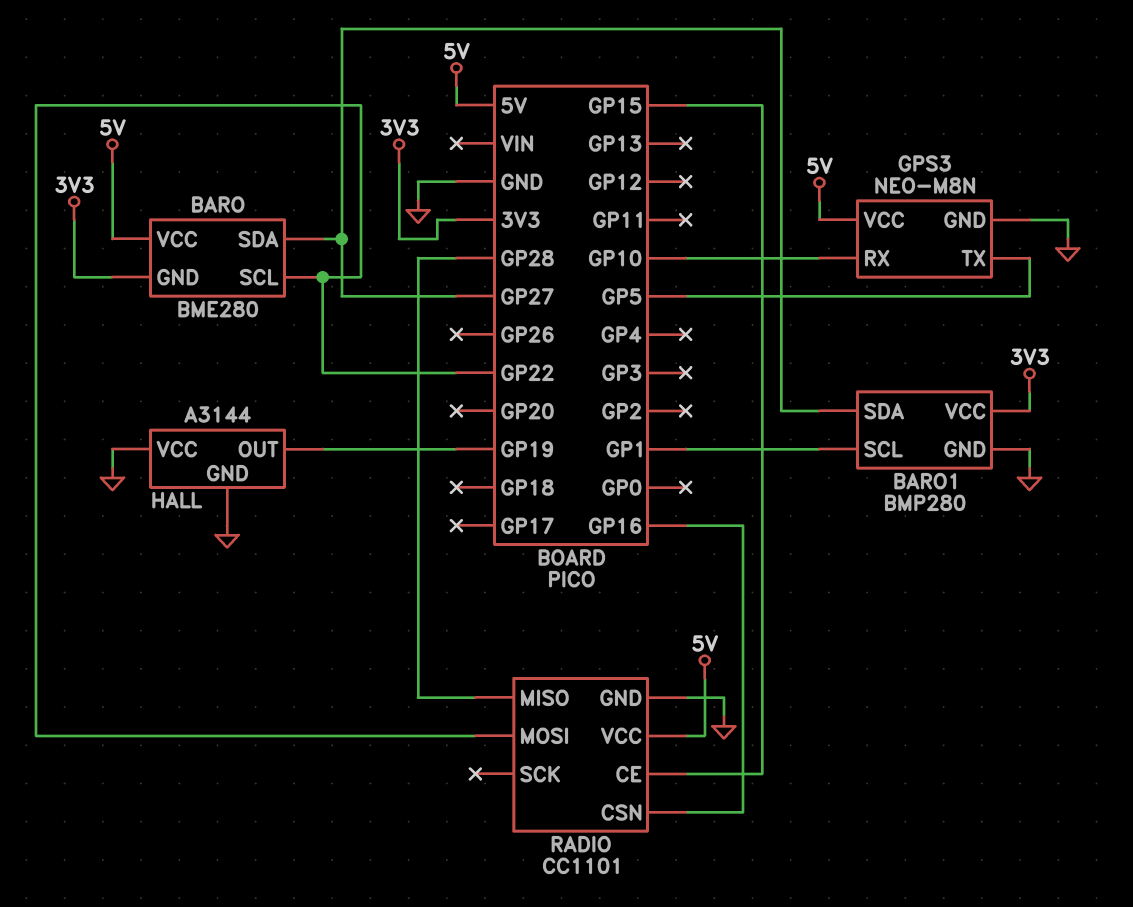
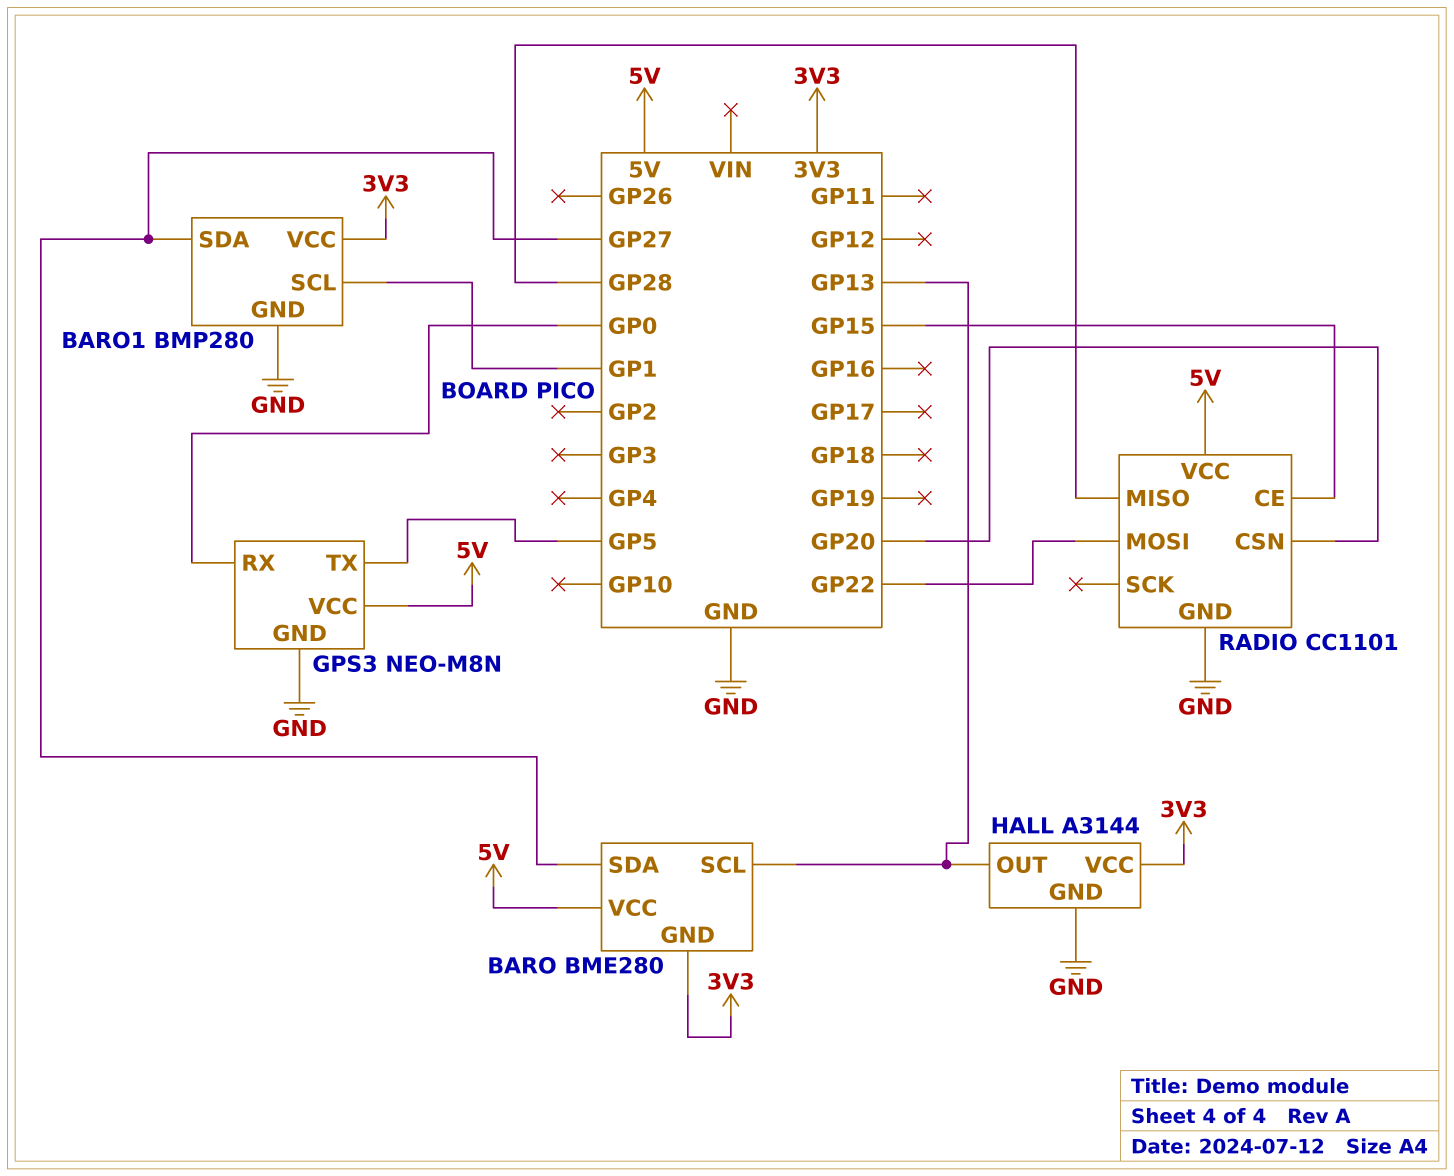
BARO pin SCL: GP22 -> GP13
GPS3 pin RX: GP10 -> GP0
HALL pin OUT: GP19 -> GP13
HALL pin VCC: GND -> 3V3
RADIO pin CSN: GP16 -> GP20

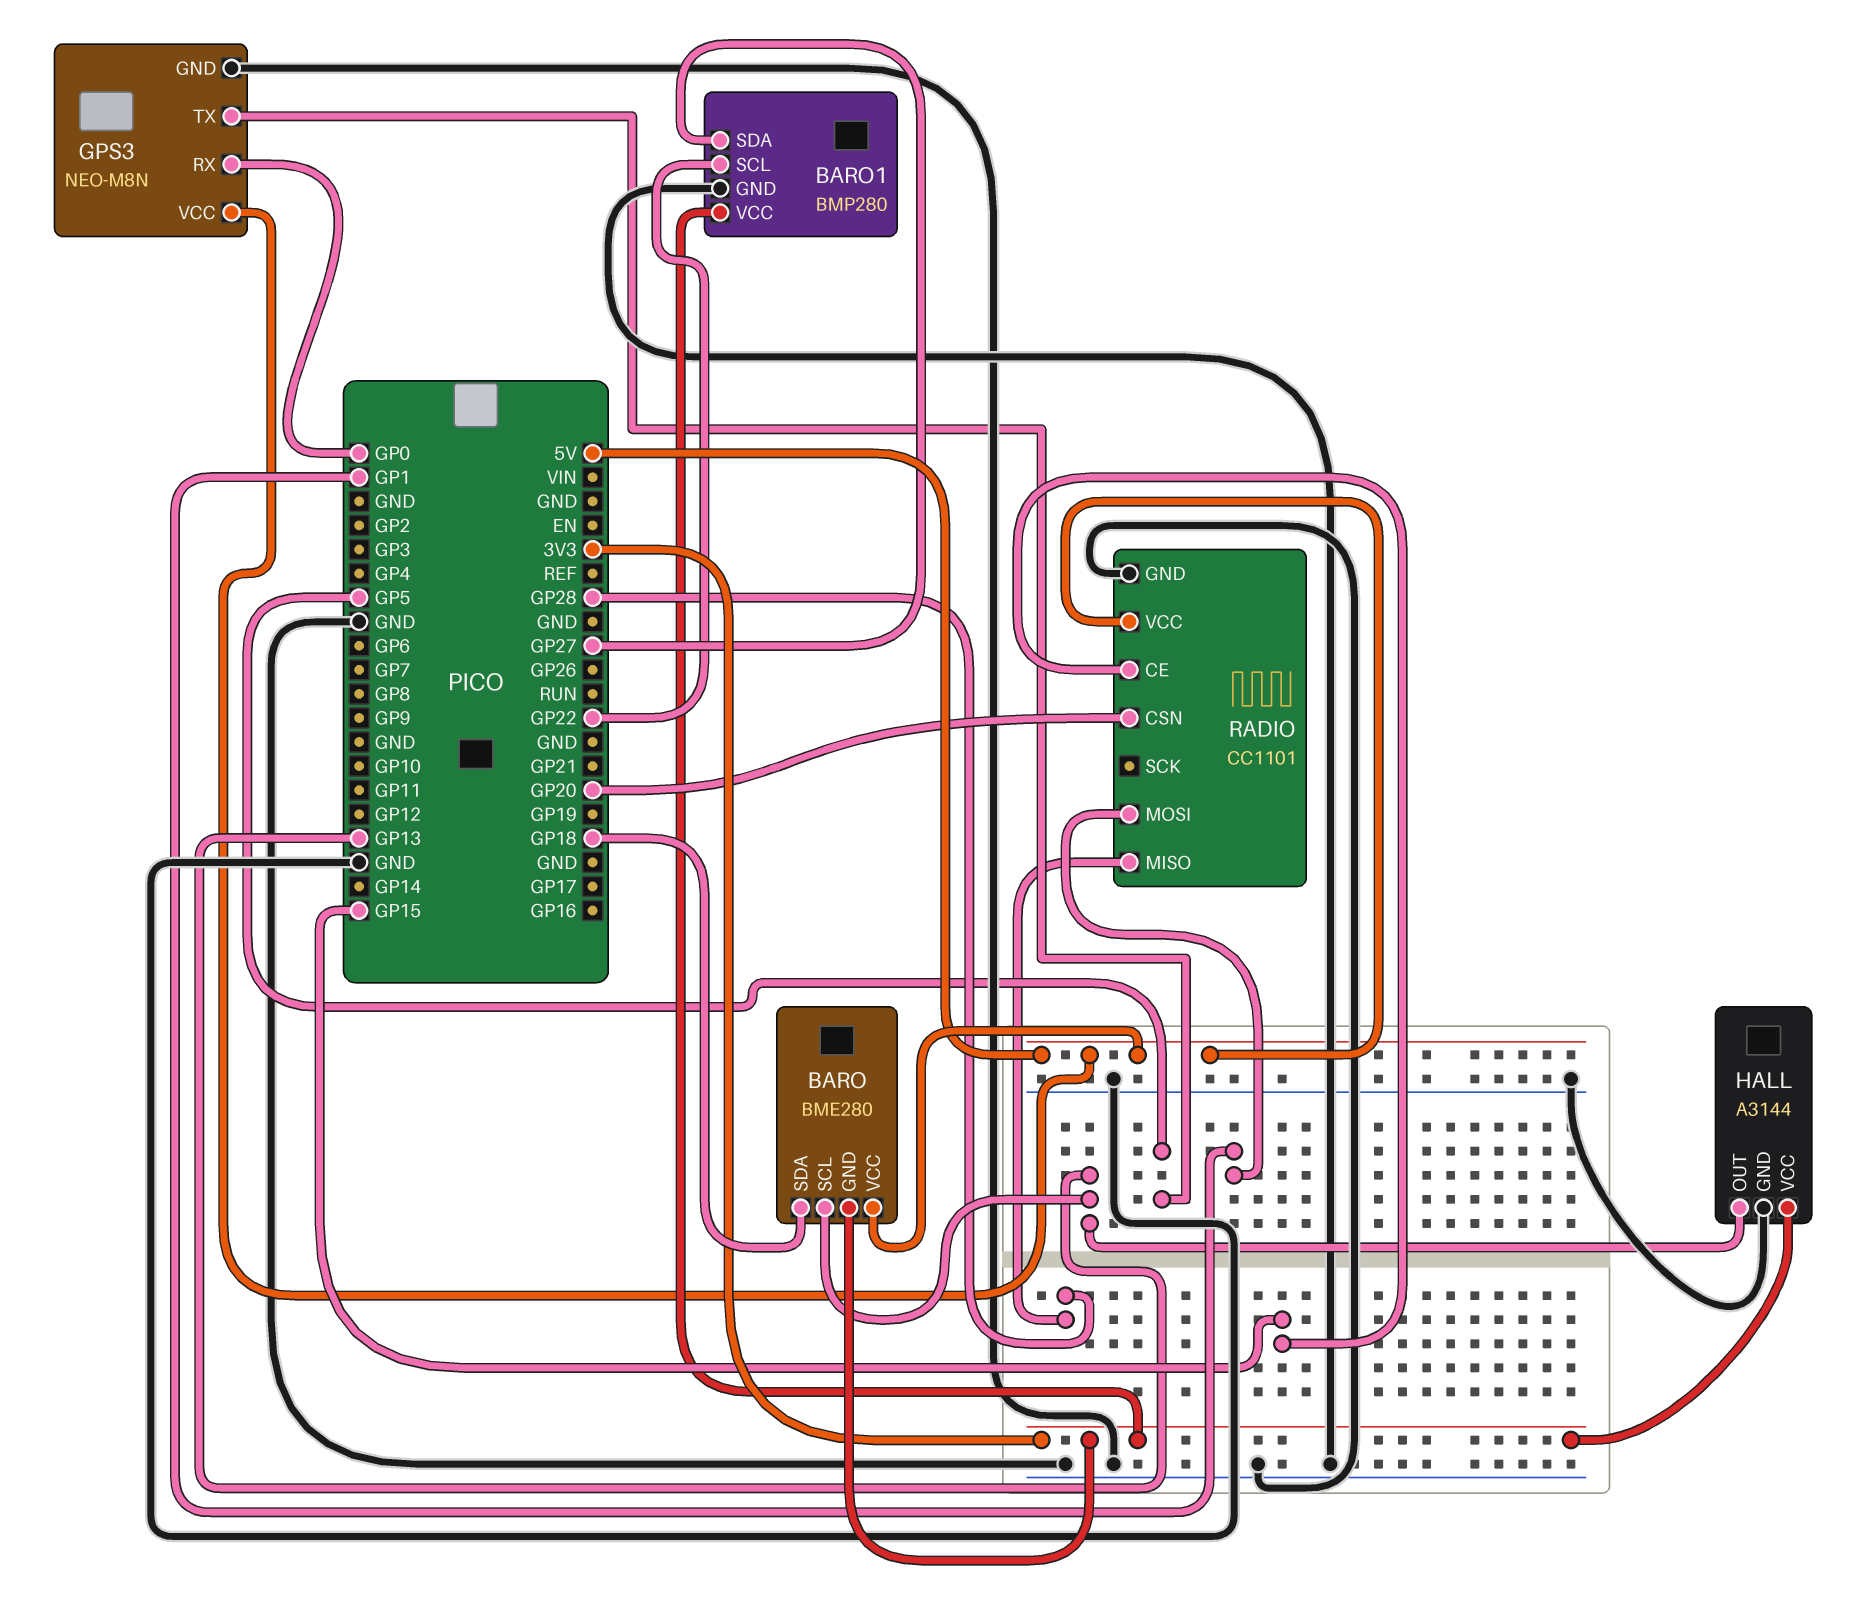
BARO pin SDA: GP27 -> GP18
BARO1 pin SCL: GP1 -> GP22
RADIO pin MOSI: GP22 -> GP1

